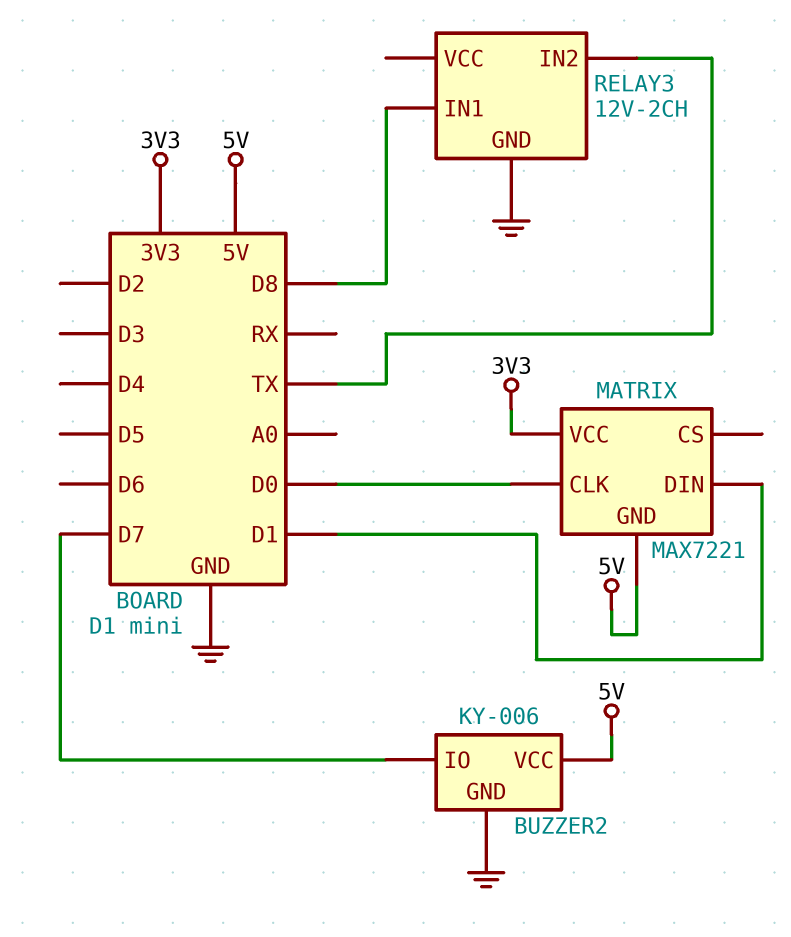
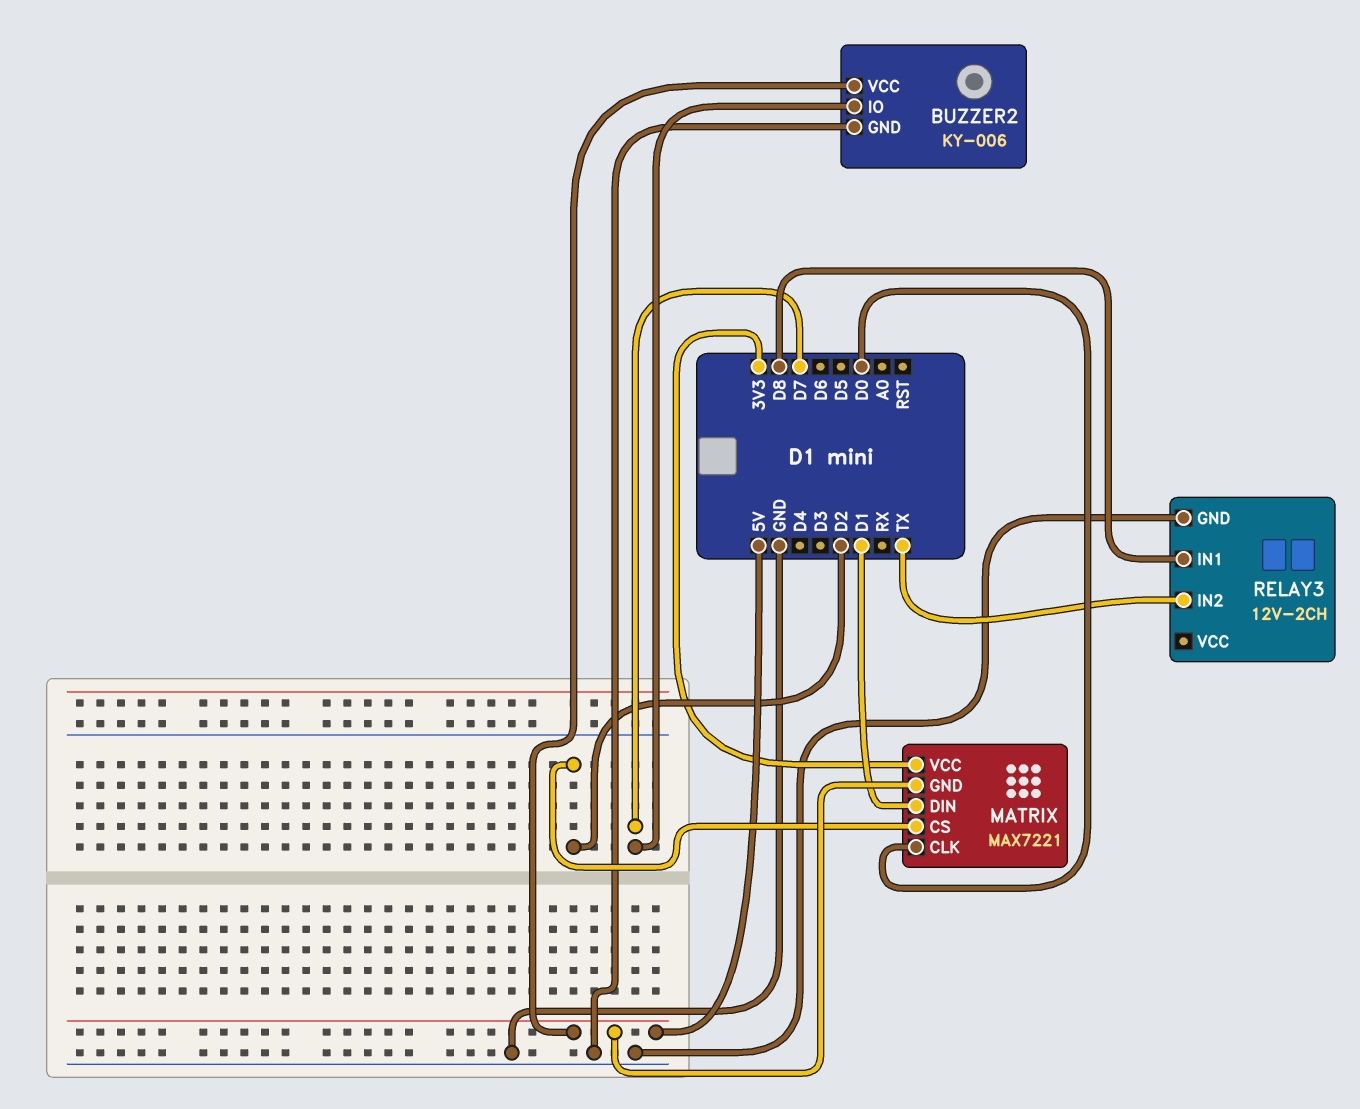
MATRIX pin CS: none -> D2

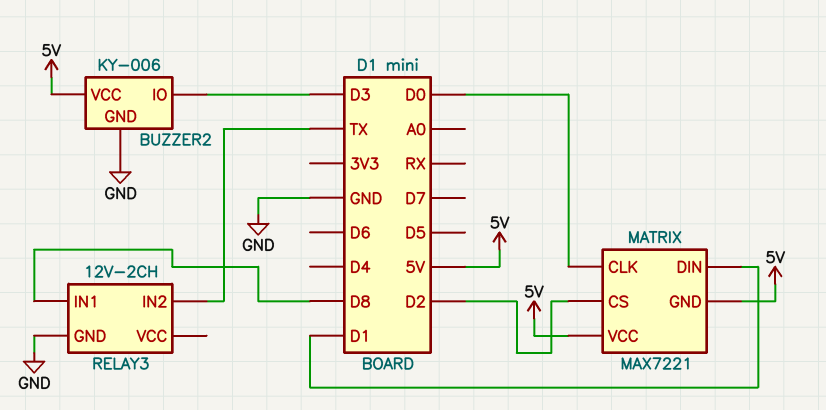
BUZZER2 pin IO: D7 -> D3
MATRIX pin VCC: 3V3 -> 5V

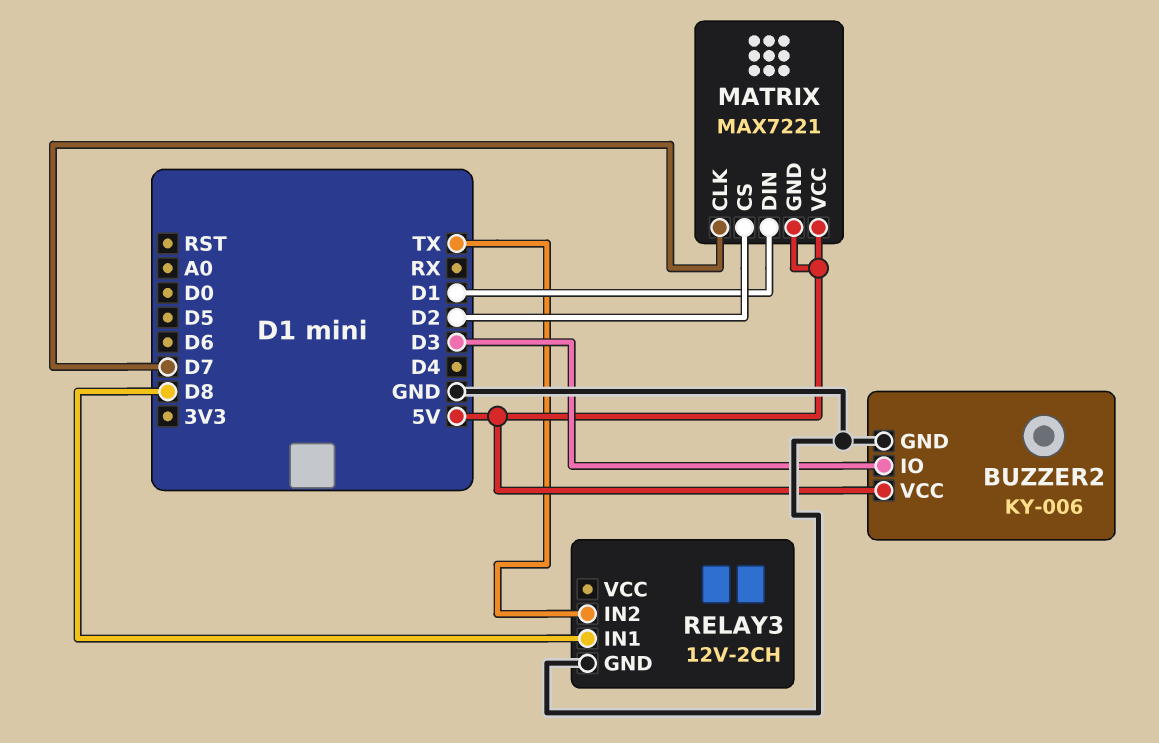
MATRIX pin CLK: D0 -> D7

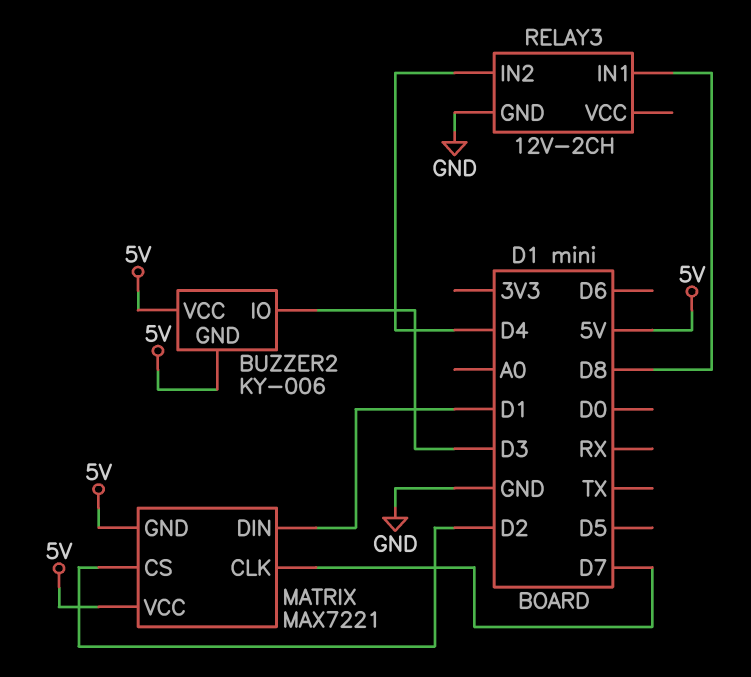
BUZZER2 pin GND: GND -> 5V
RELAY3 pin IN2: TX -> D4

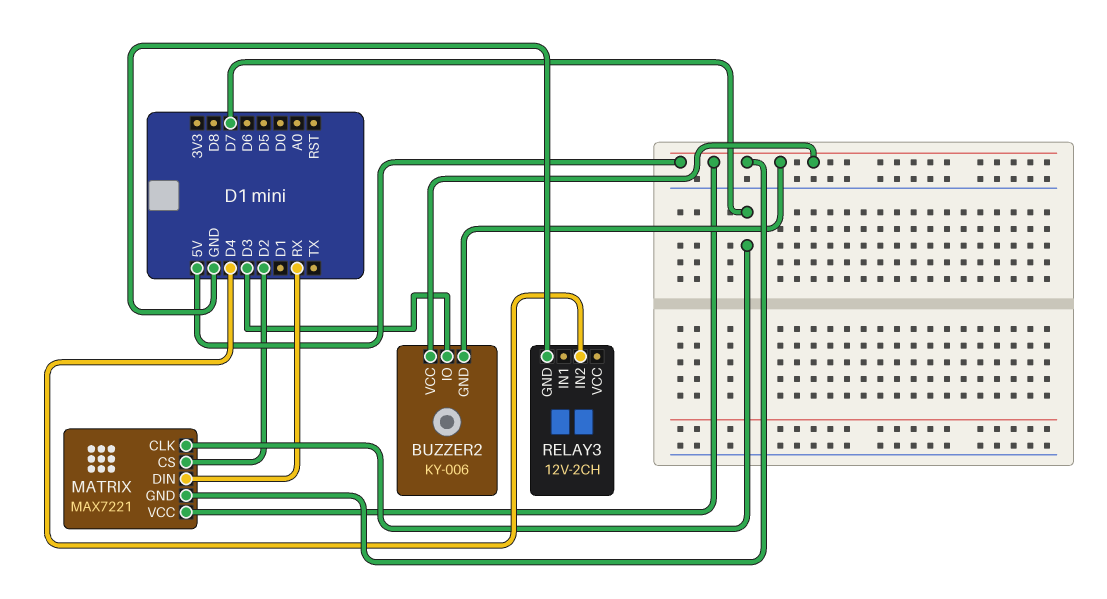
MATRIX pin DIN: D1 -> RX
RELAY3 pin IN1: D8 -> none

